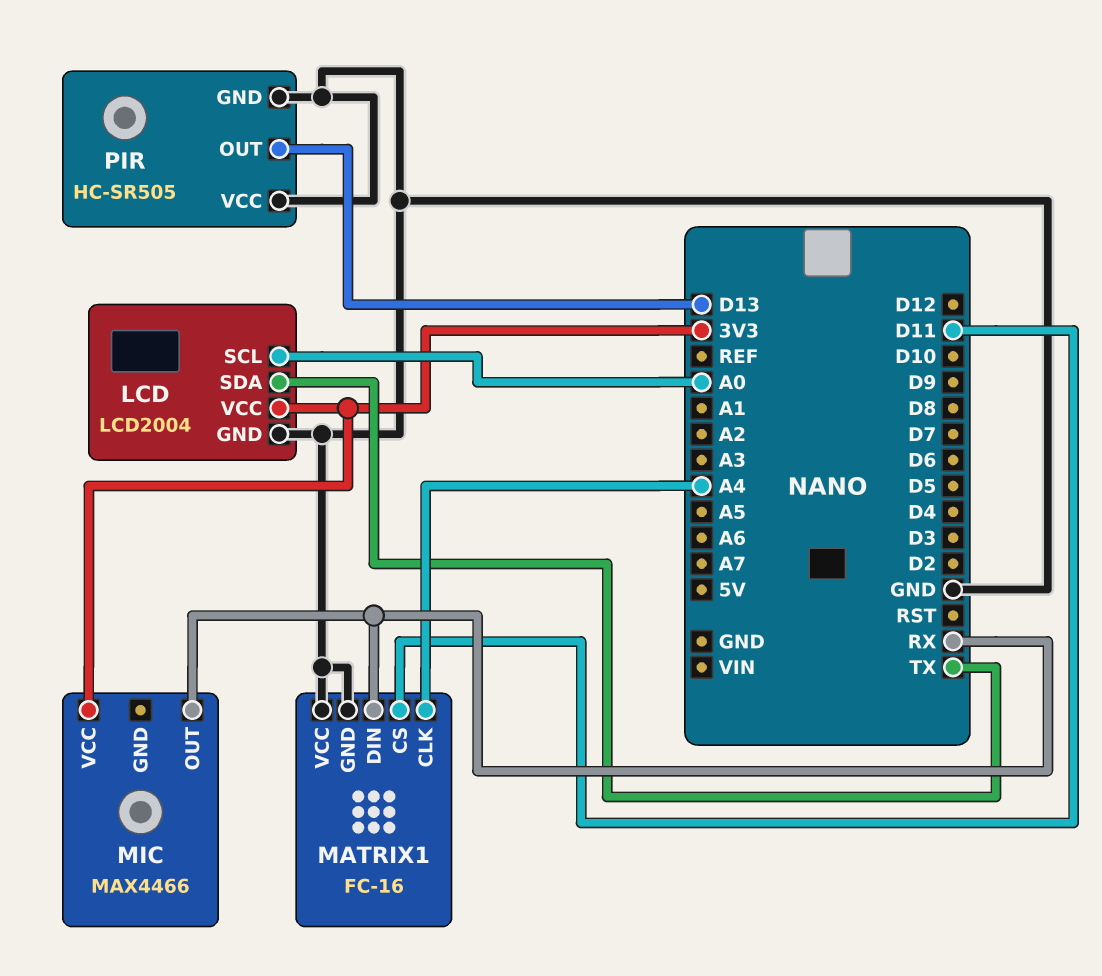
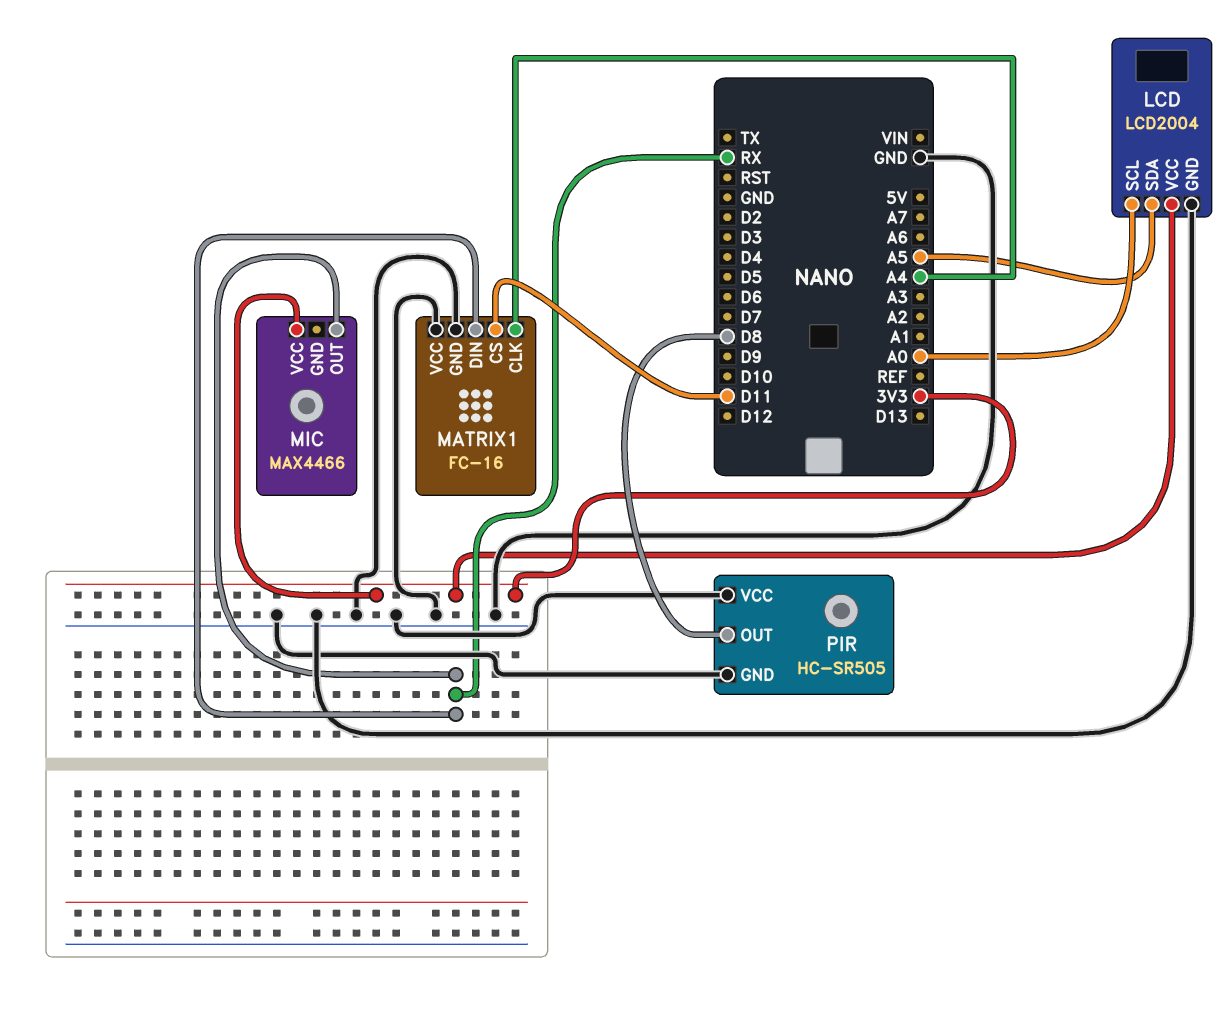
LCD pin SDA: TX -> A5
PIR pin OUT: D13 -> D8

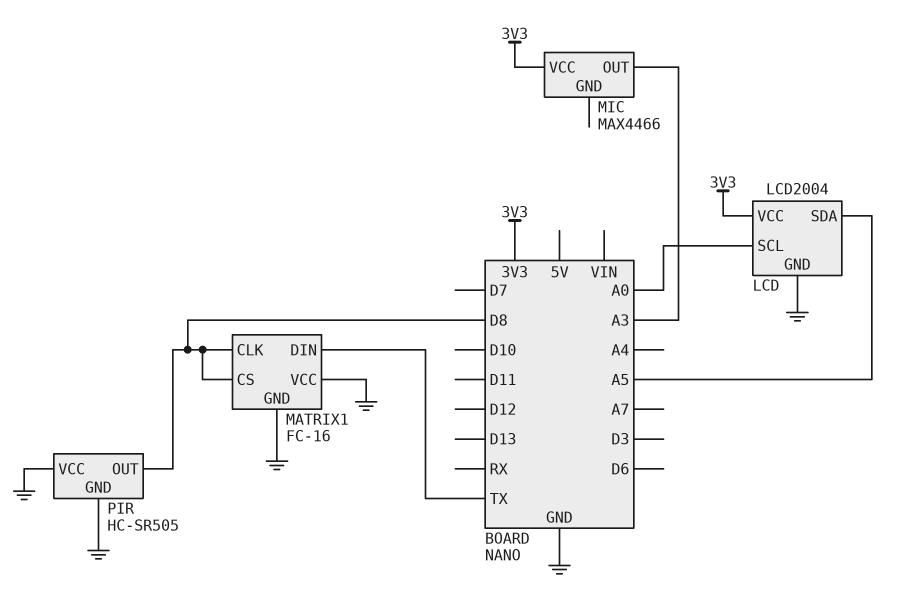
MATRIX1 pin CLK: A4 -> D8
MATRIX1 pin CS: D11 -> D8
MATRIX1 pin DIN: RX -> TX
MIC pin OUT: RX -> A3

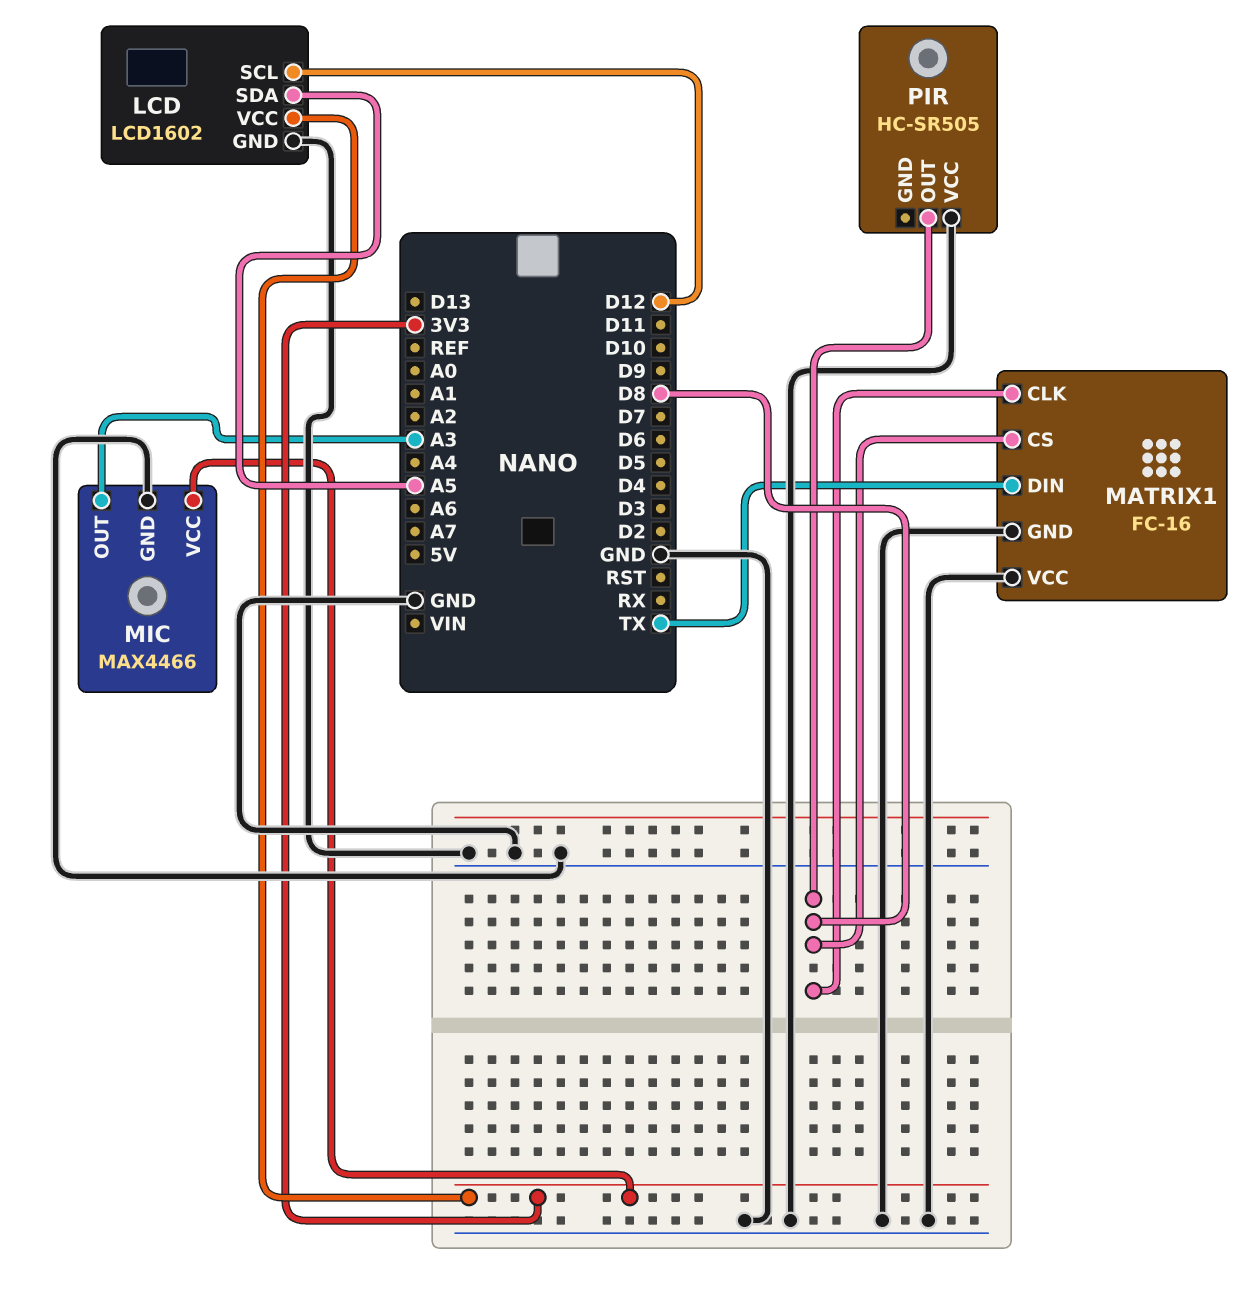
LCD: LCD2004 -> LCD1602
LCD pin SCL: A0 -> D12
MIC pin GND: none -> GND
PIR pin GND: GND -> none

